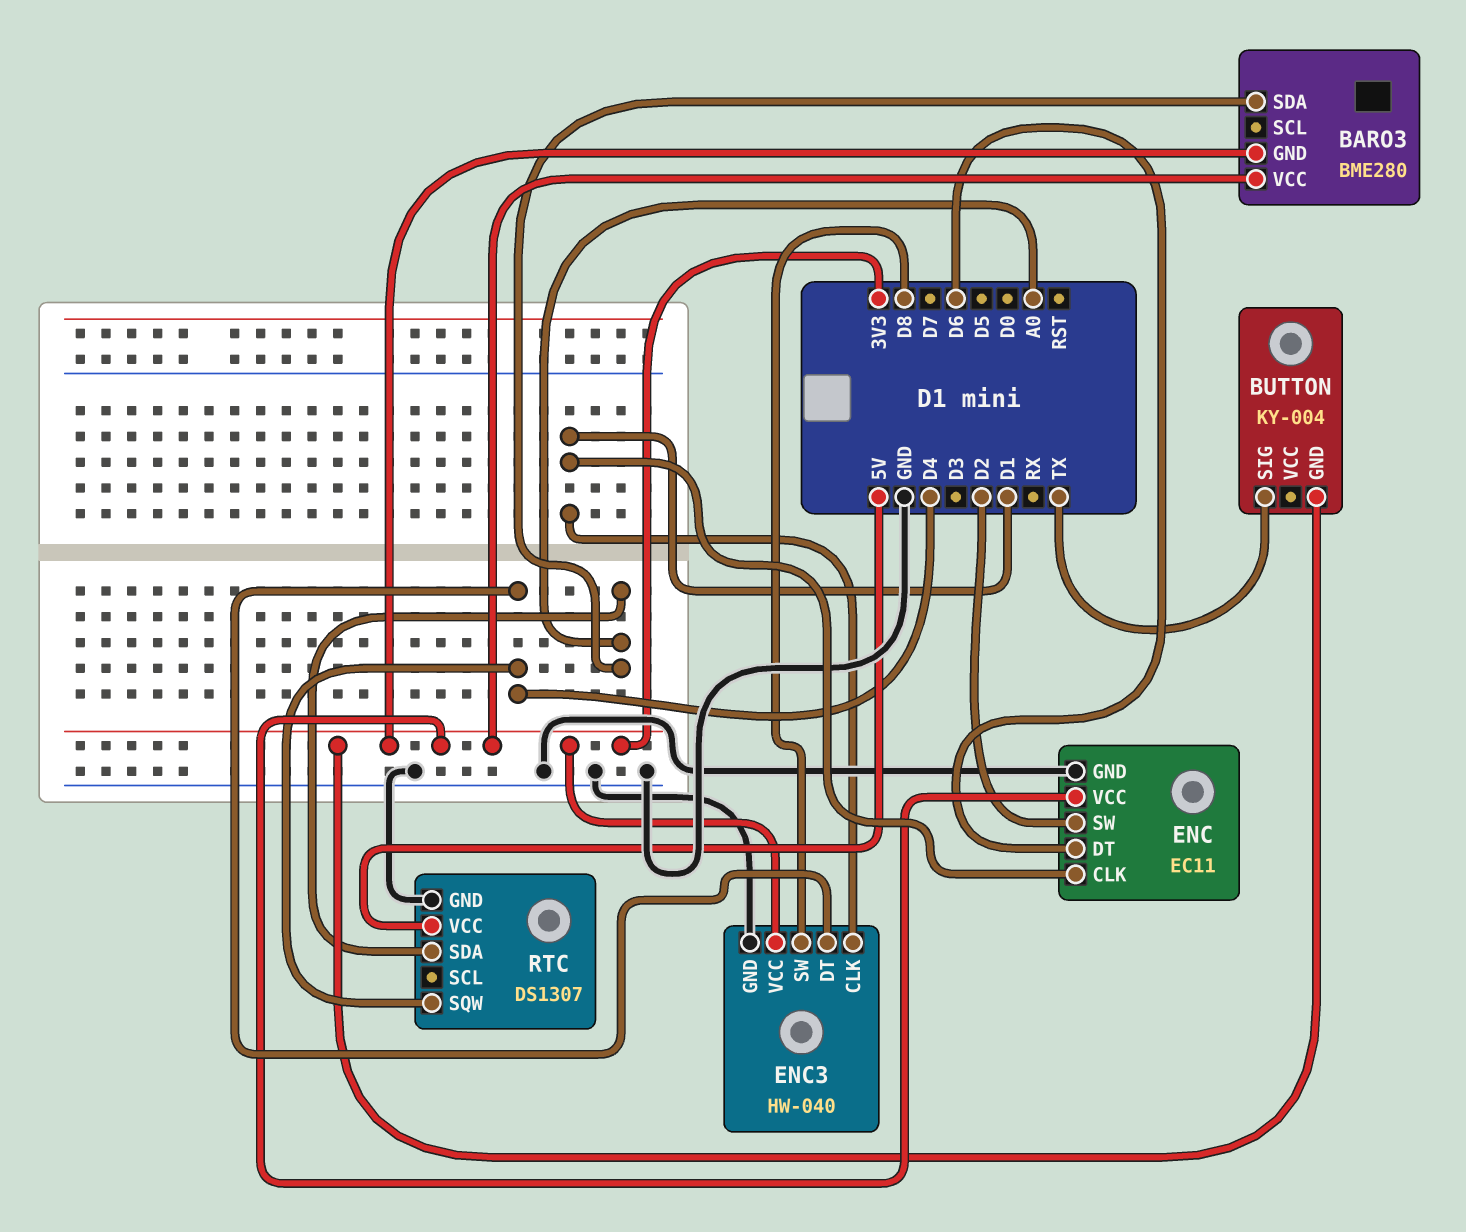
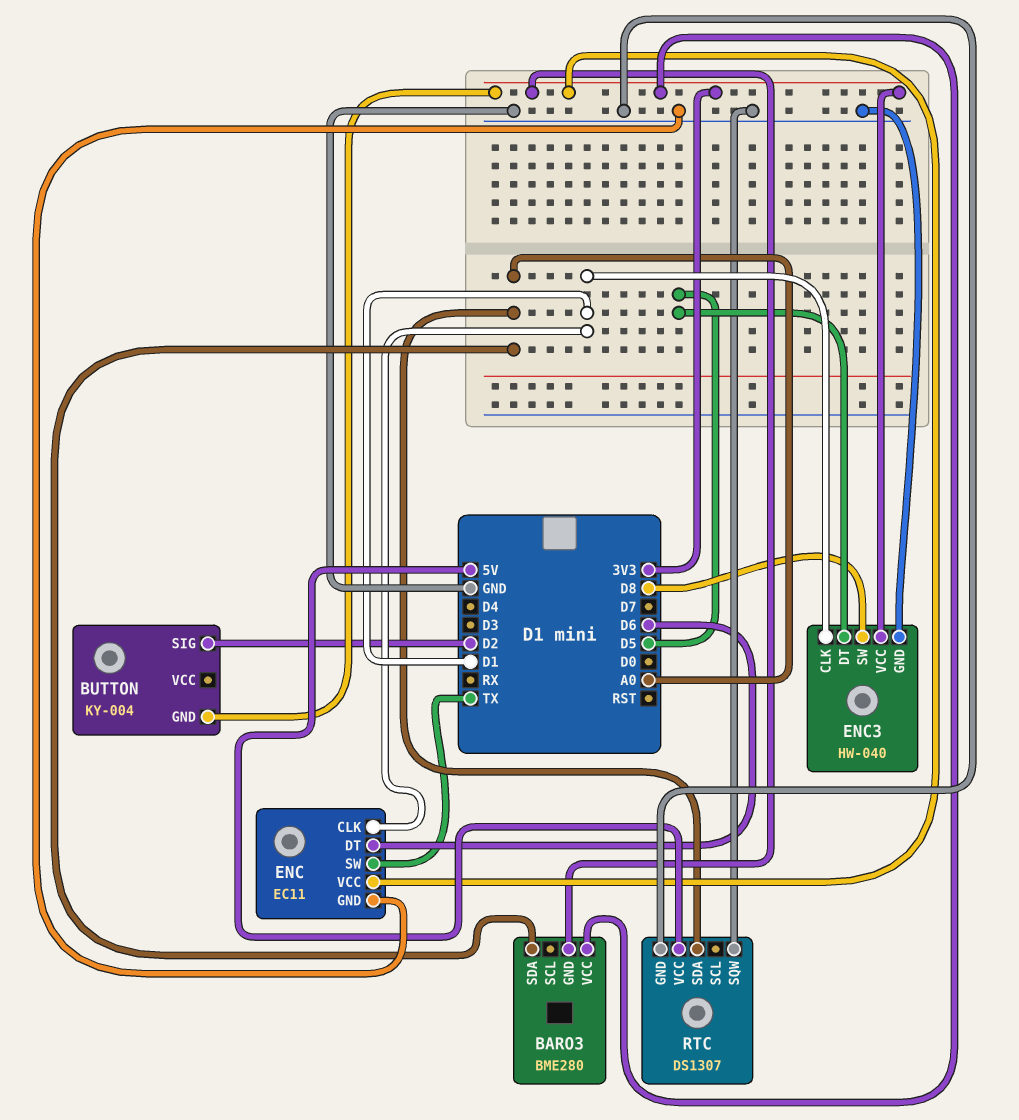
BUTTON pin SIG: TX -> D2
ENC pin SW: D2 -> TX
ENC3 pin DT: D4 -> D5
RTC pin SQW: D4 -> GND

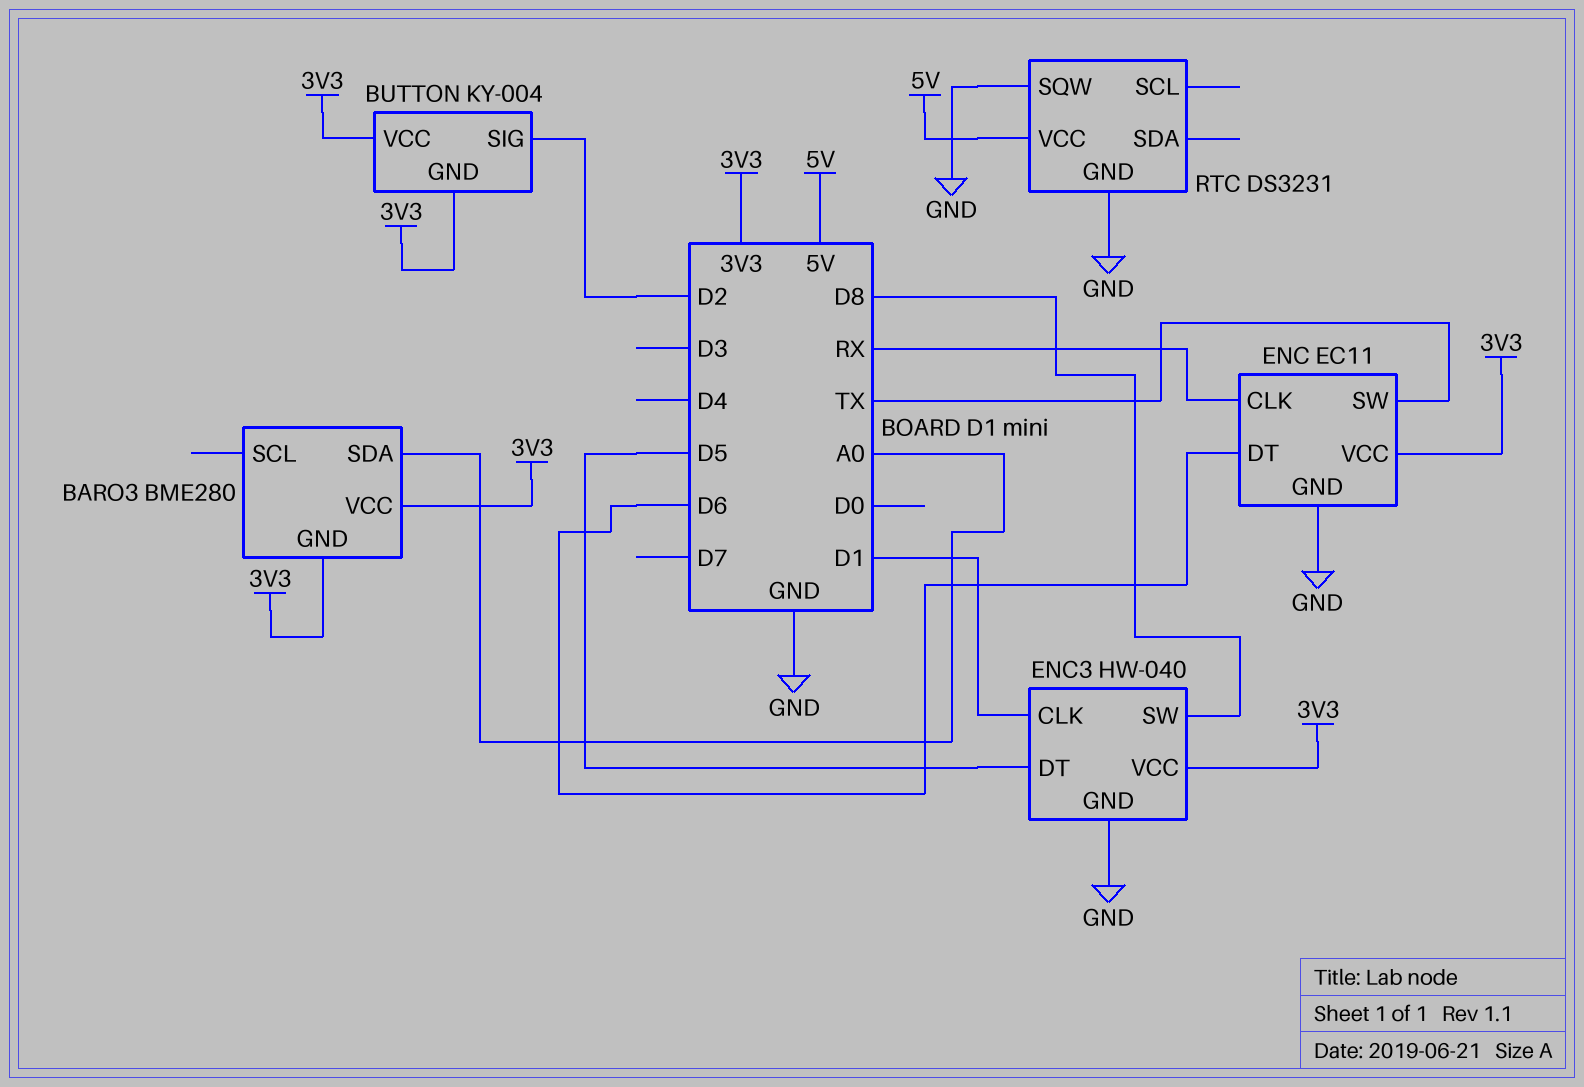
BUTTON pin VCC: none -> 3V3
ENC pin CLK: D1 -> RX
RTC: DS1307 -> DS3231
RTC pin SDA: A0 -> none

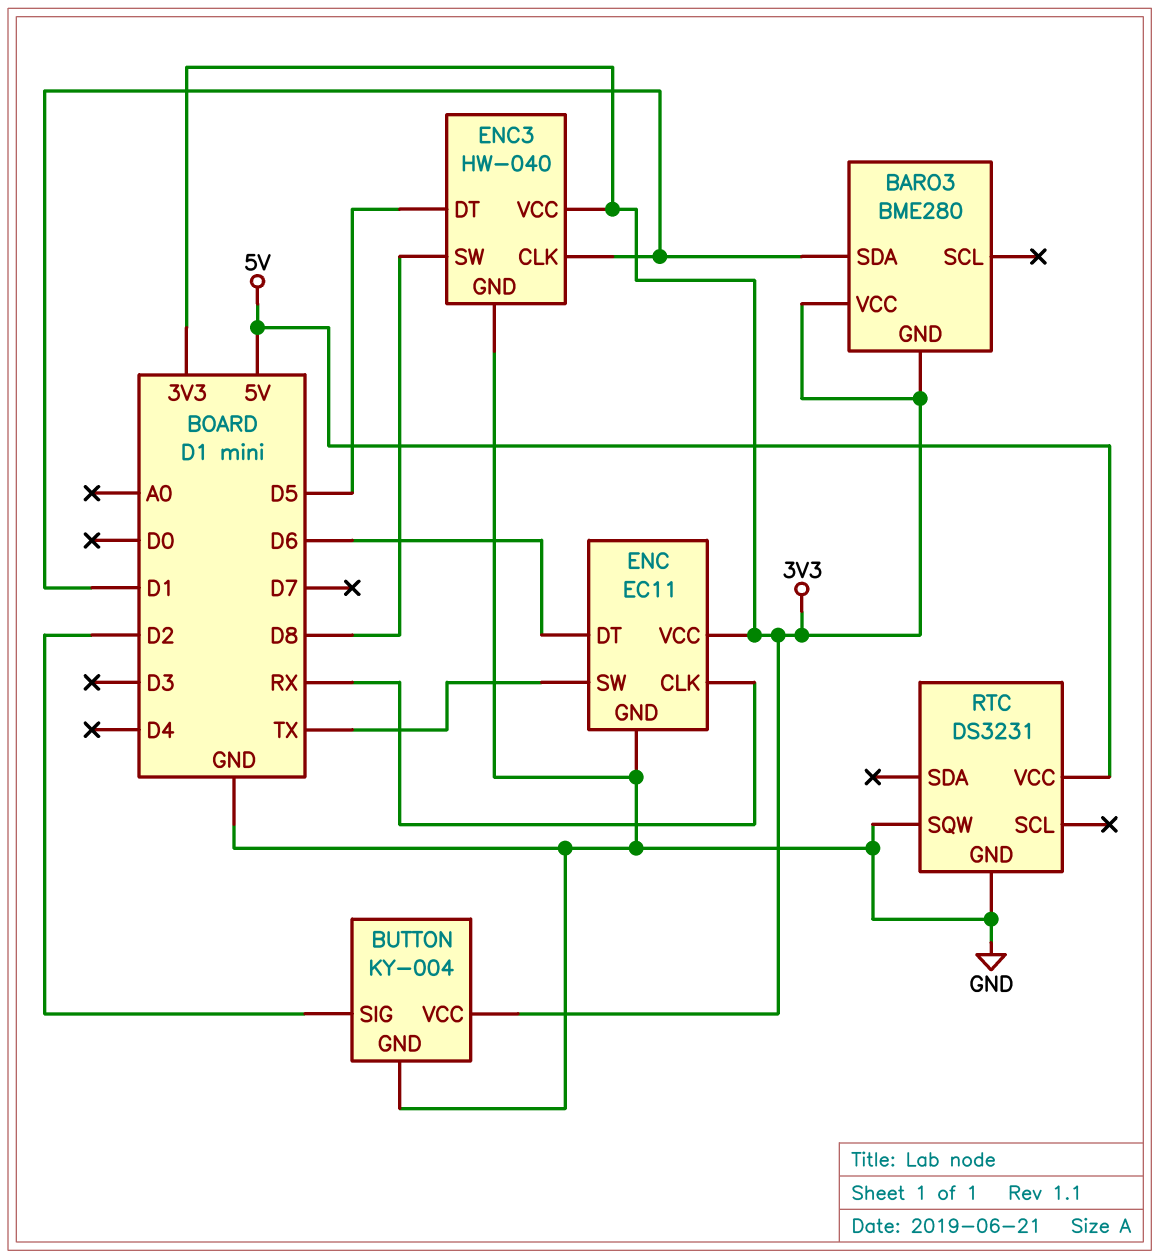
BARO3 pin SDA: A0 -> D1
BUTTON pin GND: 3V3 -> GND

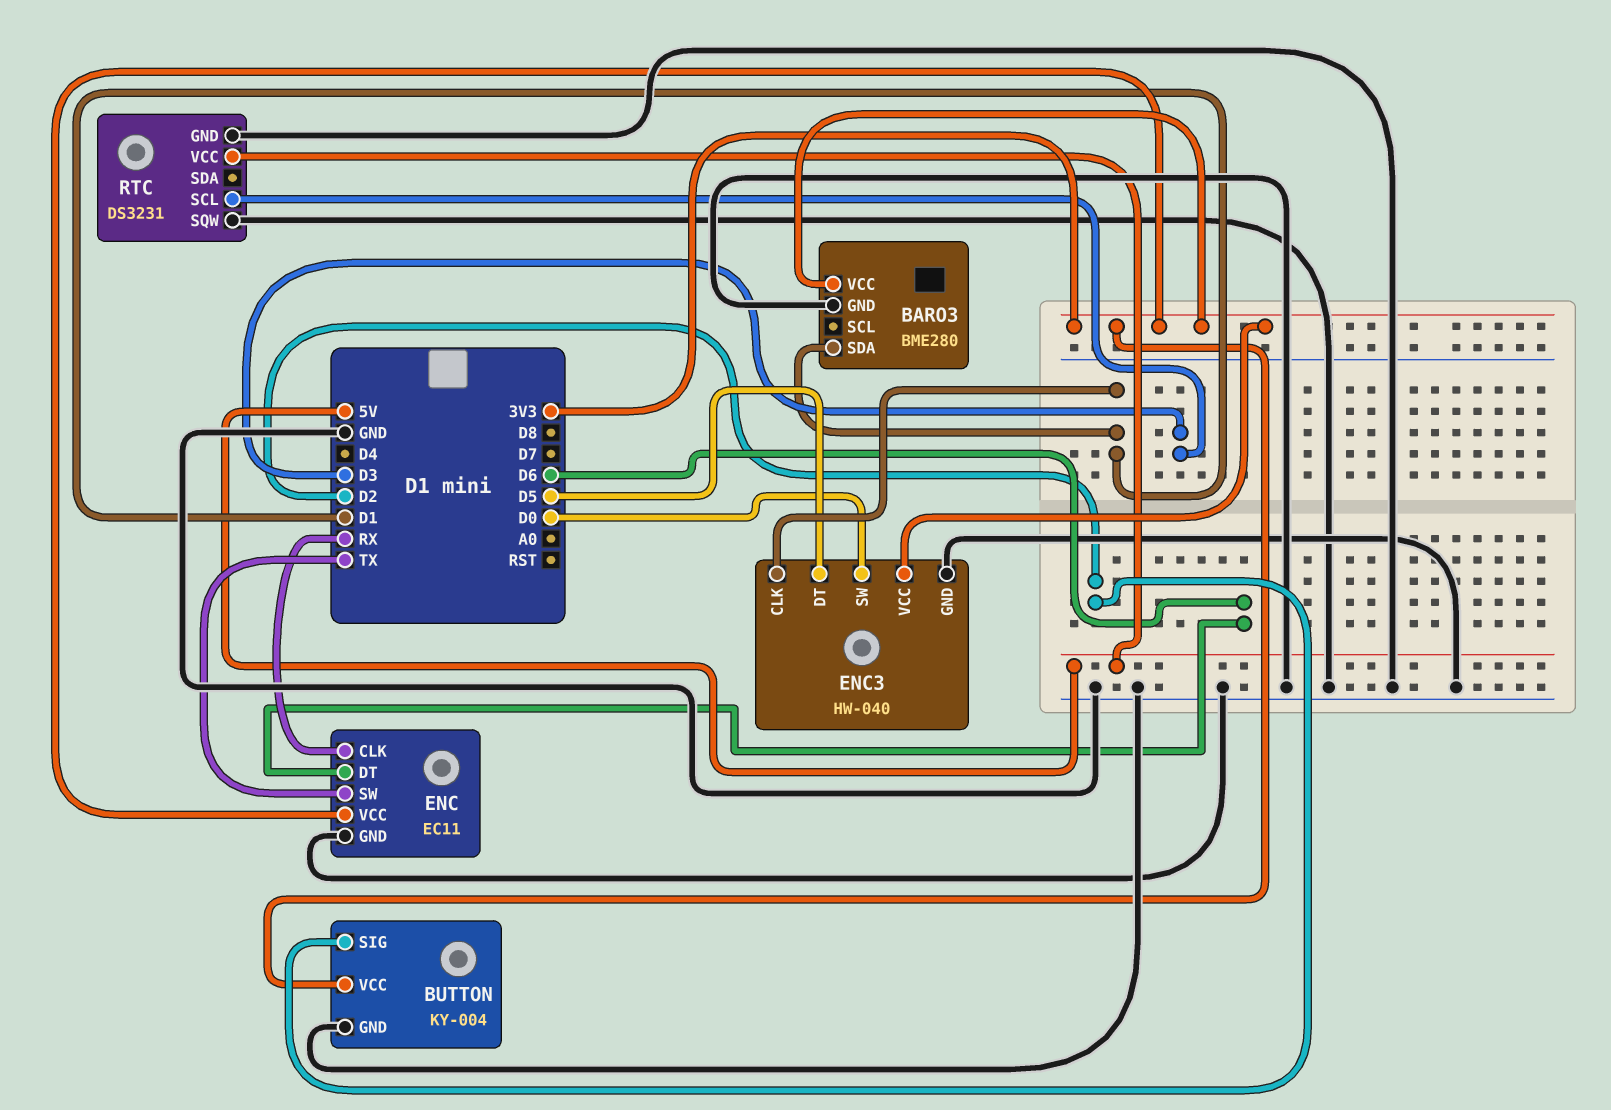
BARO3 pin GND: 3V3 -> GND
ENC3 pin SW: D8 -> D0
RTC pin SCL: none -> D3

